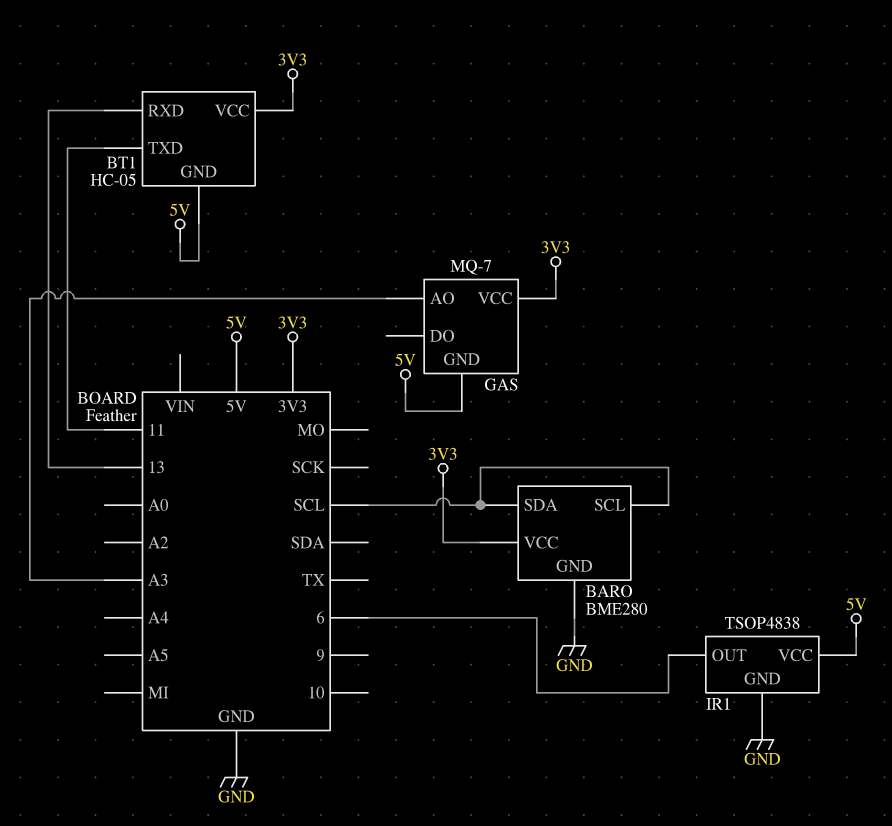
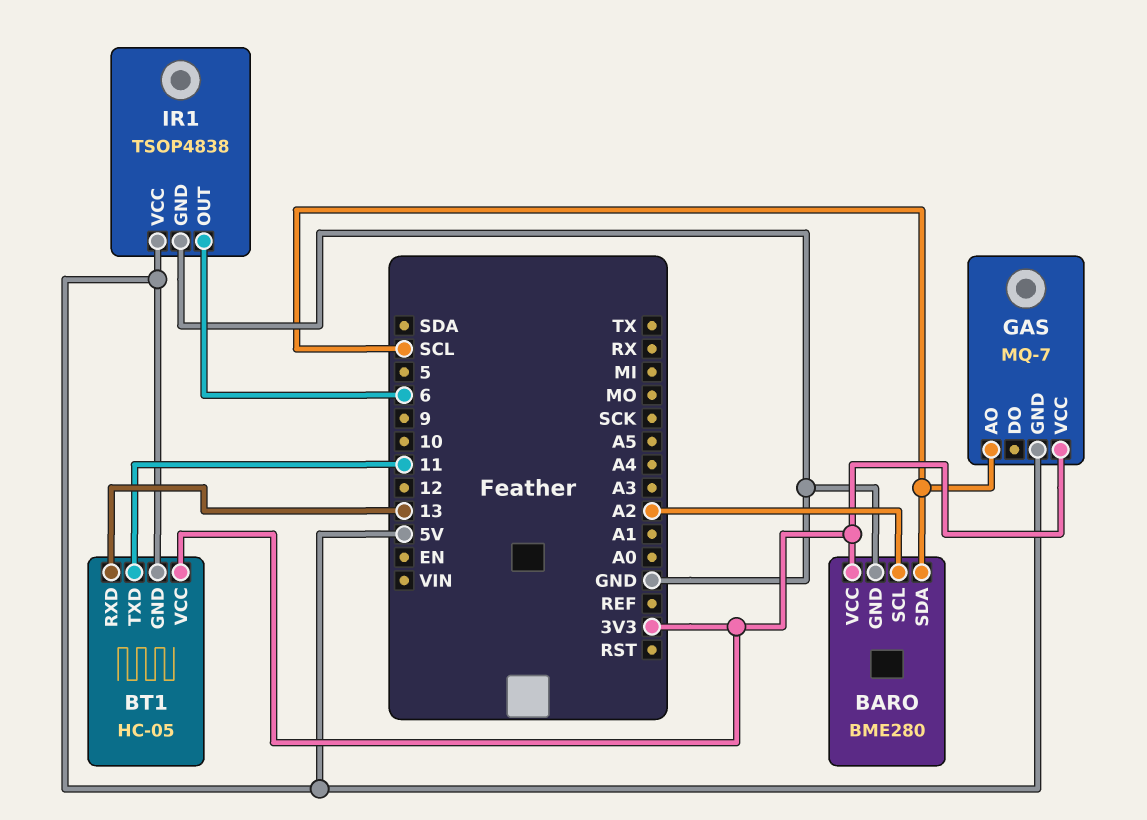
BARO pin SCL: SCL -> A2
GAS pin AO: A3 -> SCL

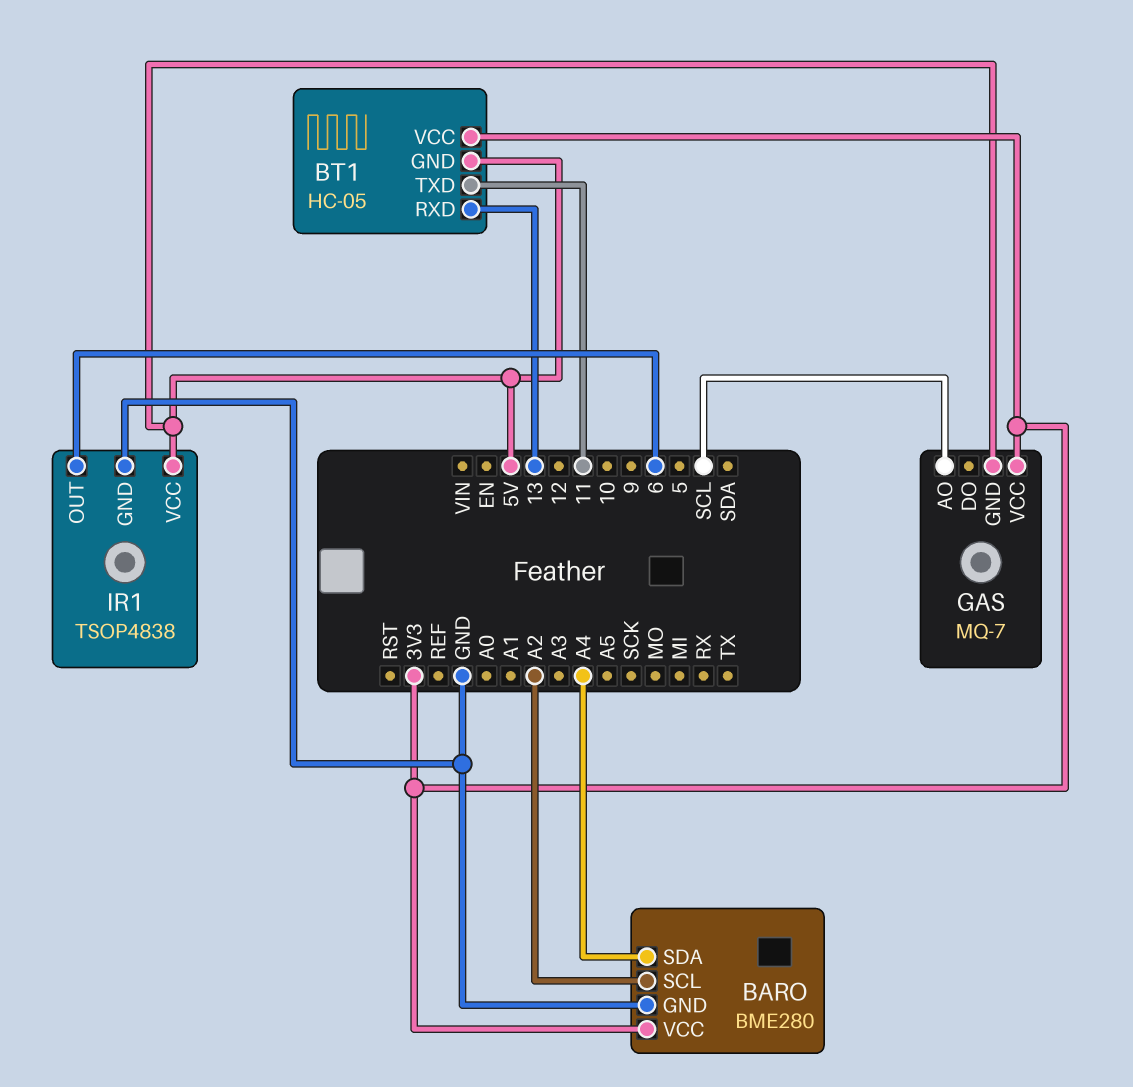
BARO pin SDA: SCL -> A4

